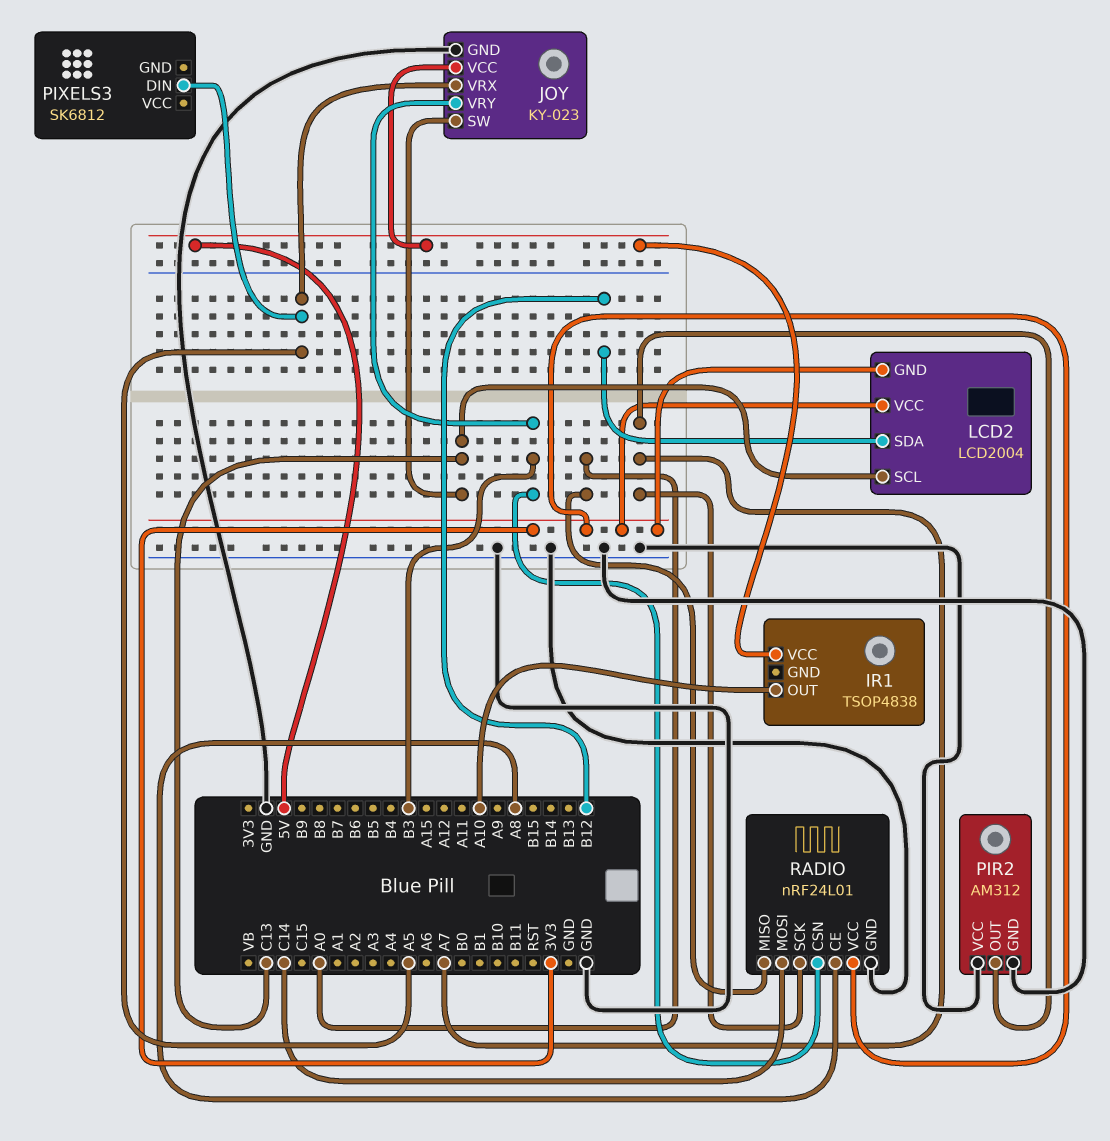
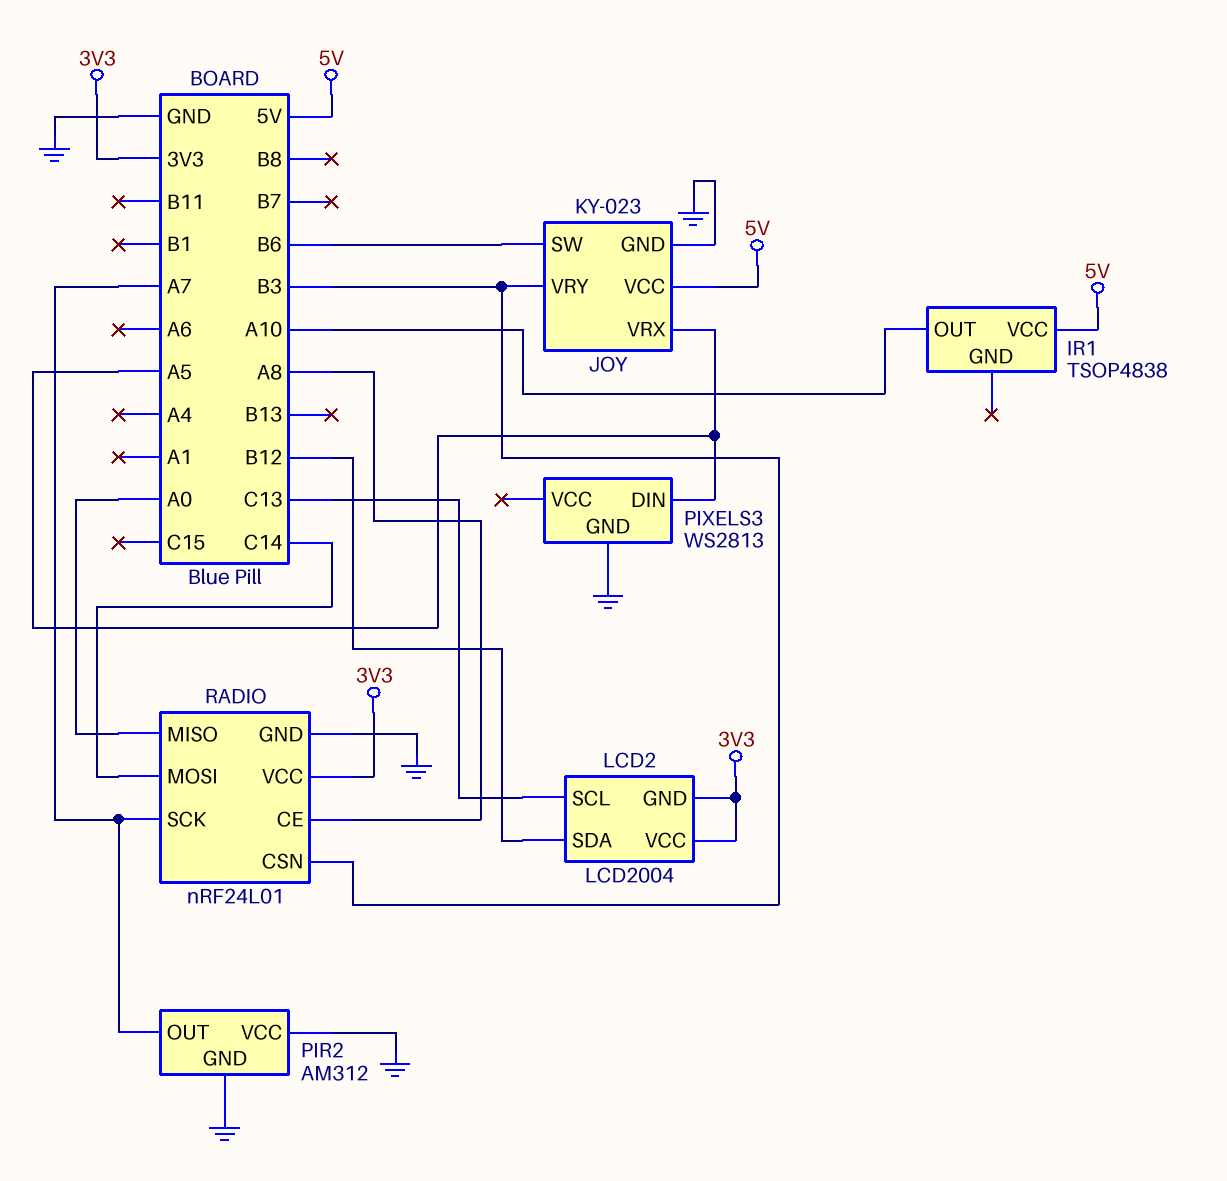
JOY pin SW: C13 -> B6
PIXELS3: SK6812 -> WS2813
PIXELS3 pin GND: none -> GND

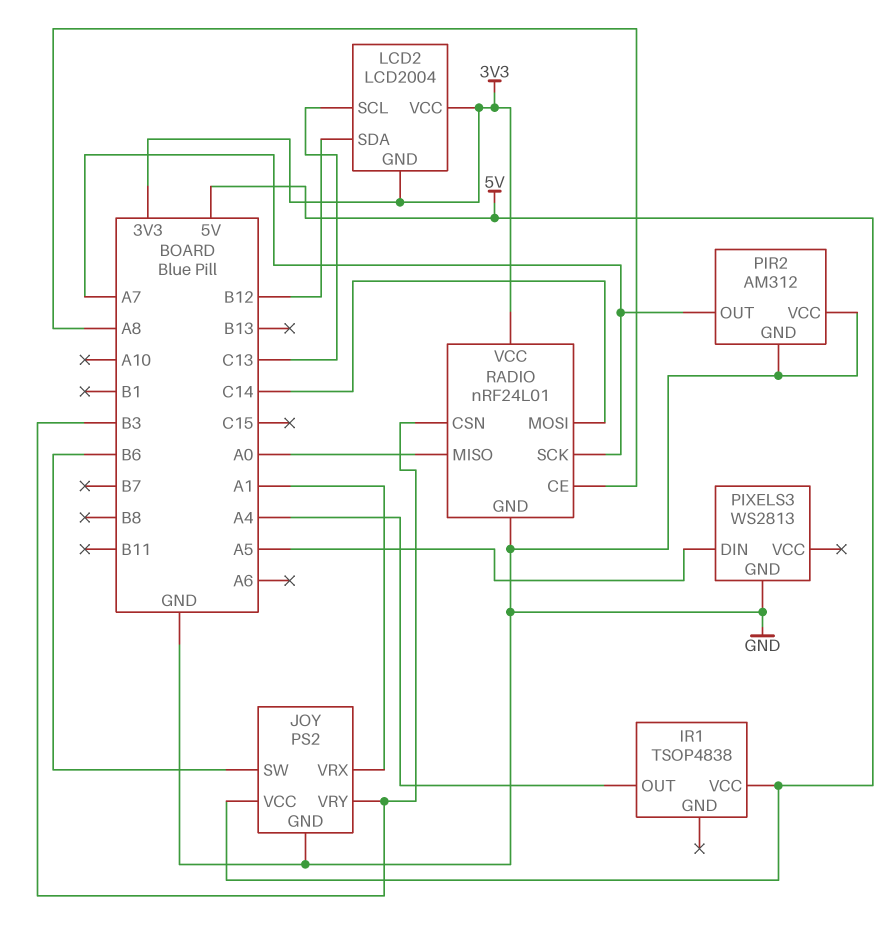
IR1 pin OUT: A10 -> A4
JOY: KY-023 -> PS2
JOY pin VRX: A5 -> A1

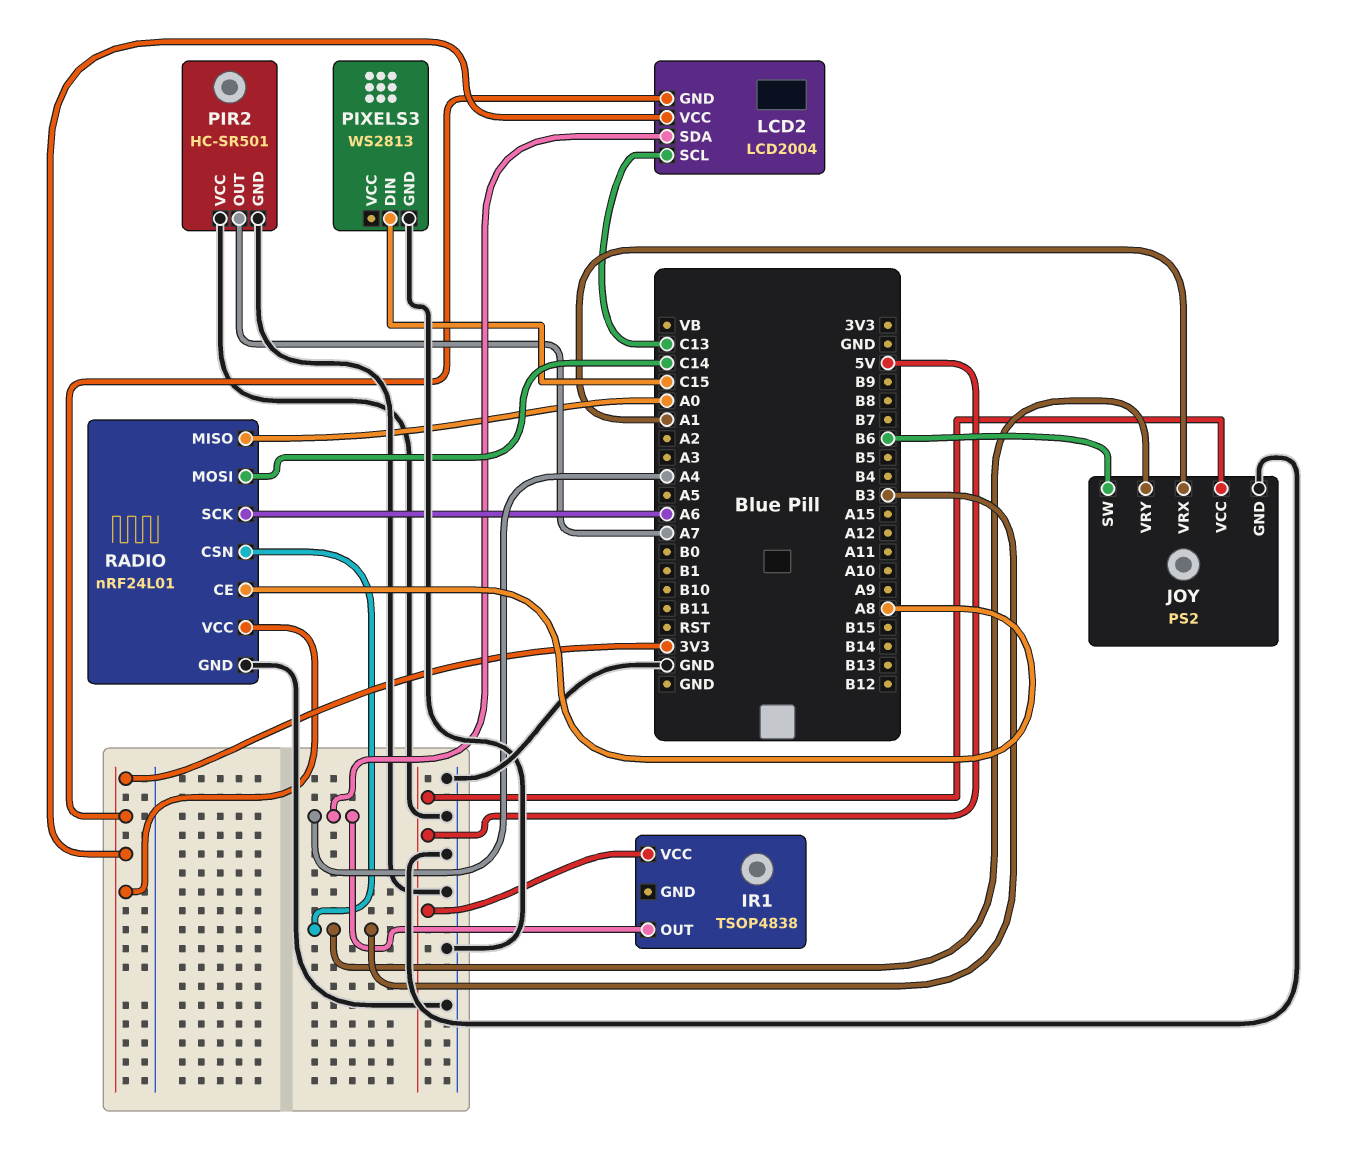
LCD2 pin SDA: B12 -> A4
PIR2: AM312 -> HC-SR501
PIXELS3 pin DIN: A5 -> C15
RADIO pin SCK: A7 -> A6

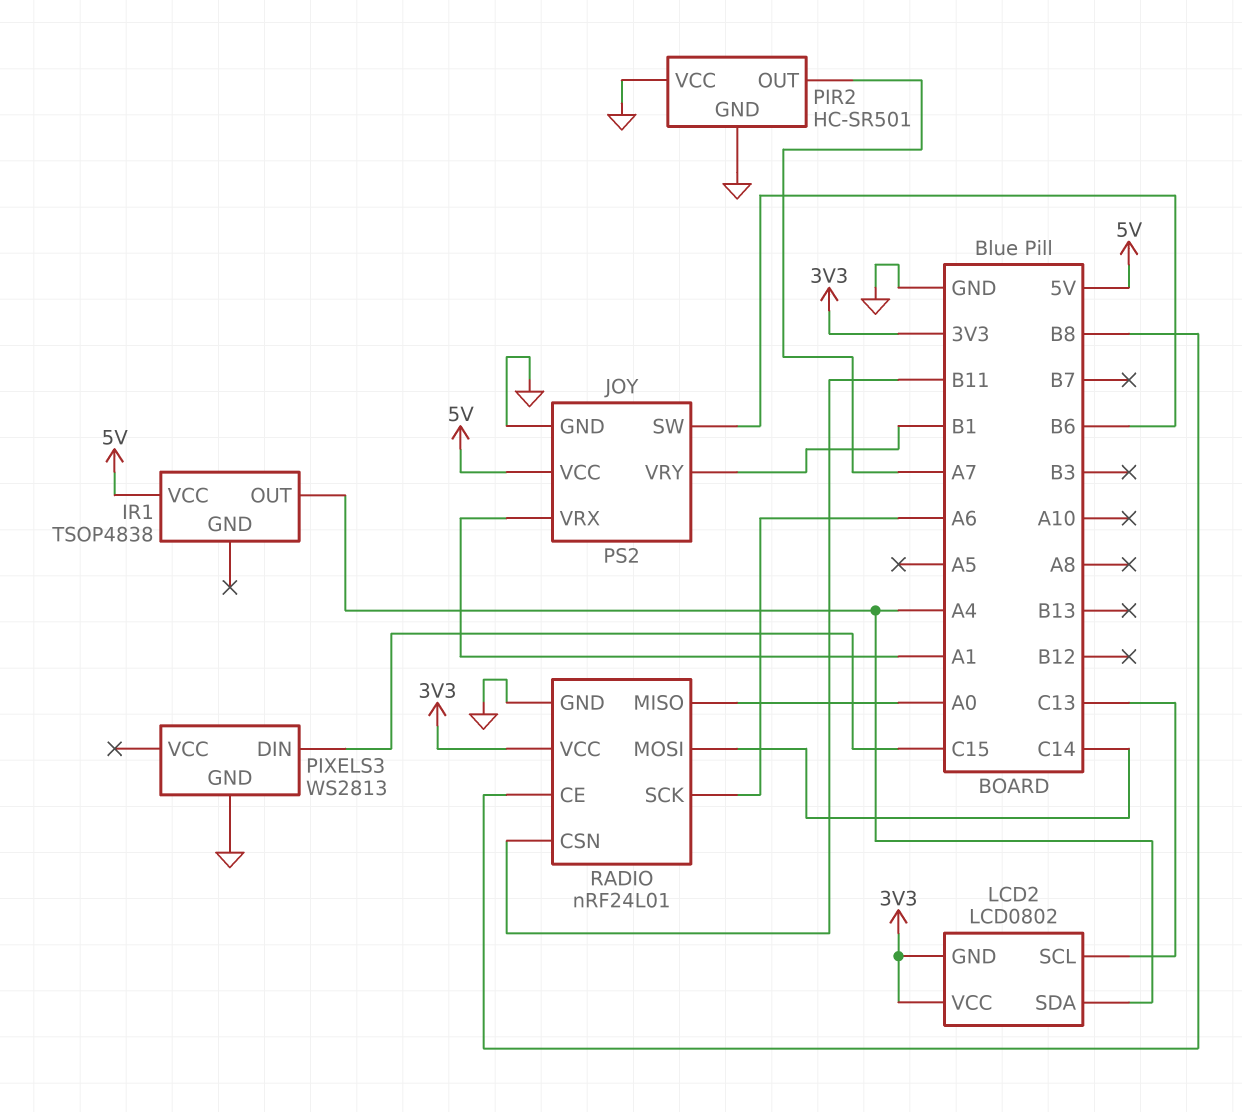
JOY pin VRY: B3 -> B1
LCD2: LCD2004 -> LCD0802
RADIO pin CE: A8 -> B8
RADIO pin CSN: B3 -> B11

